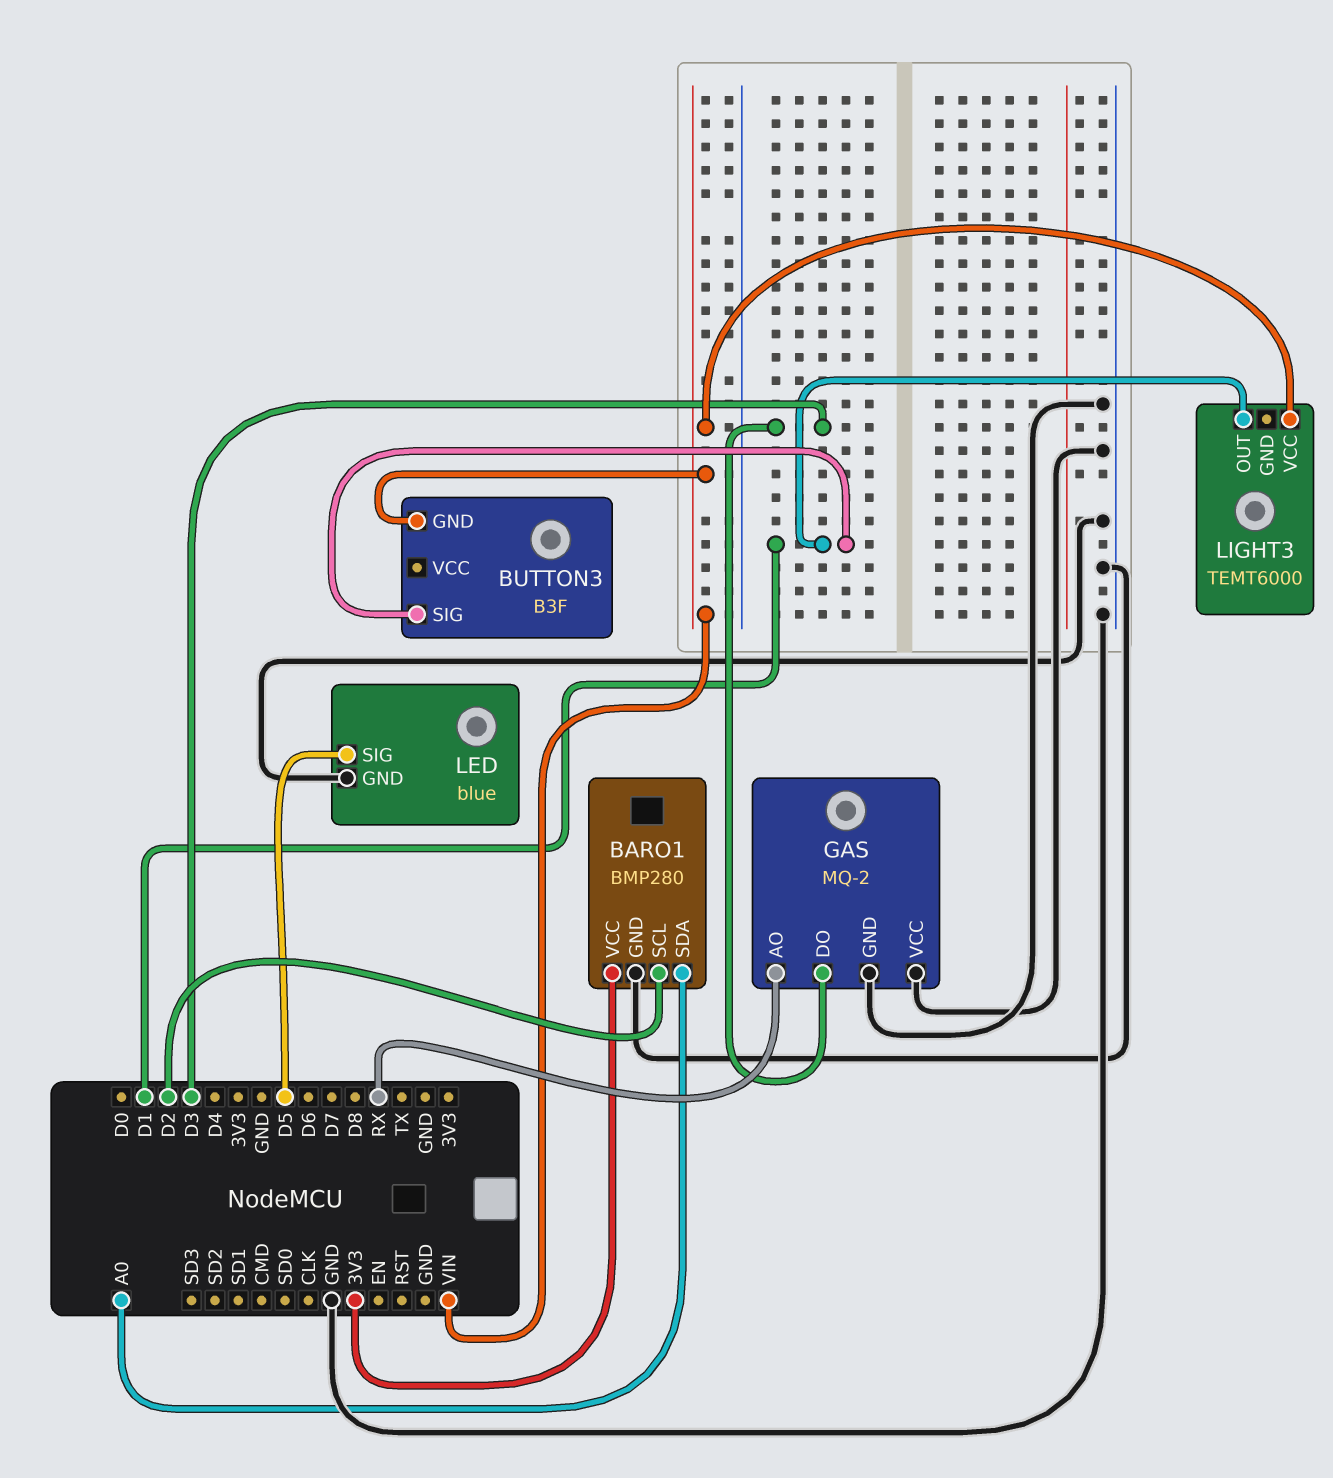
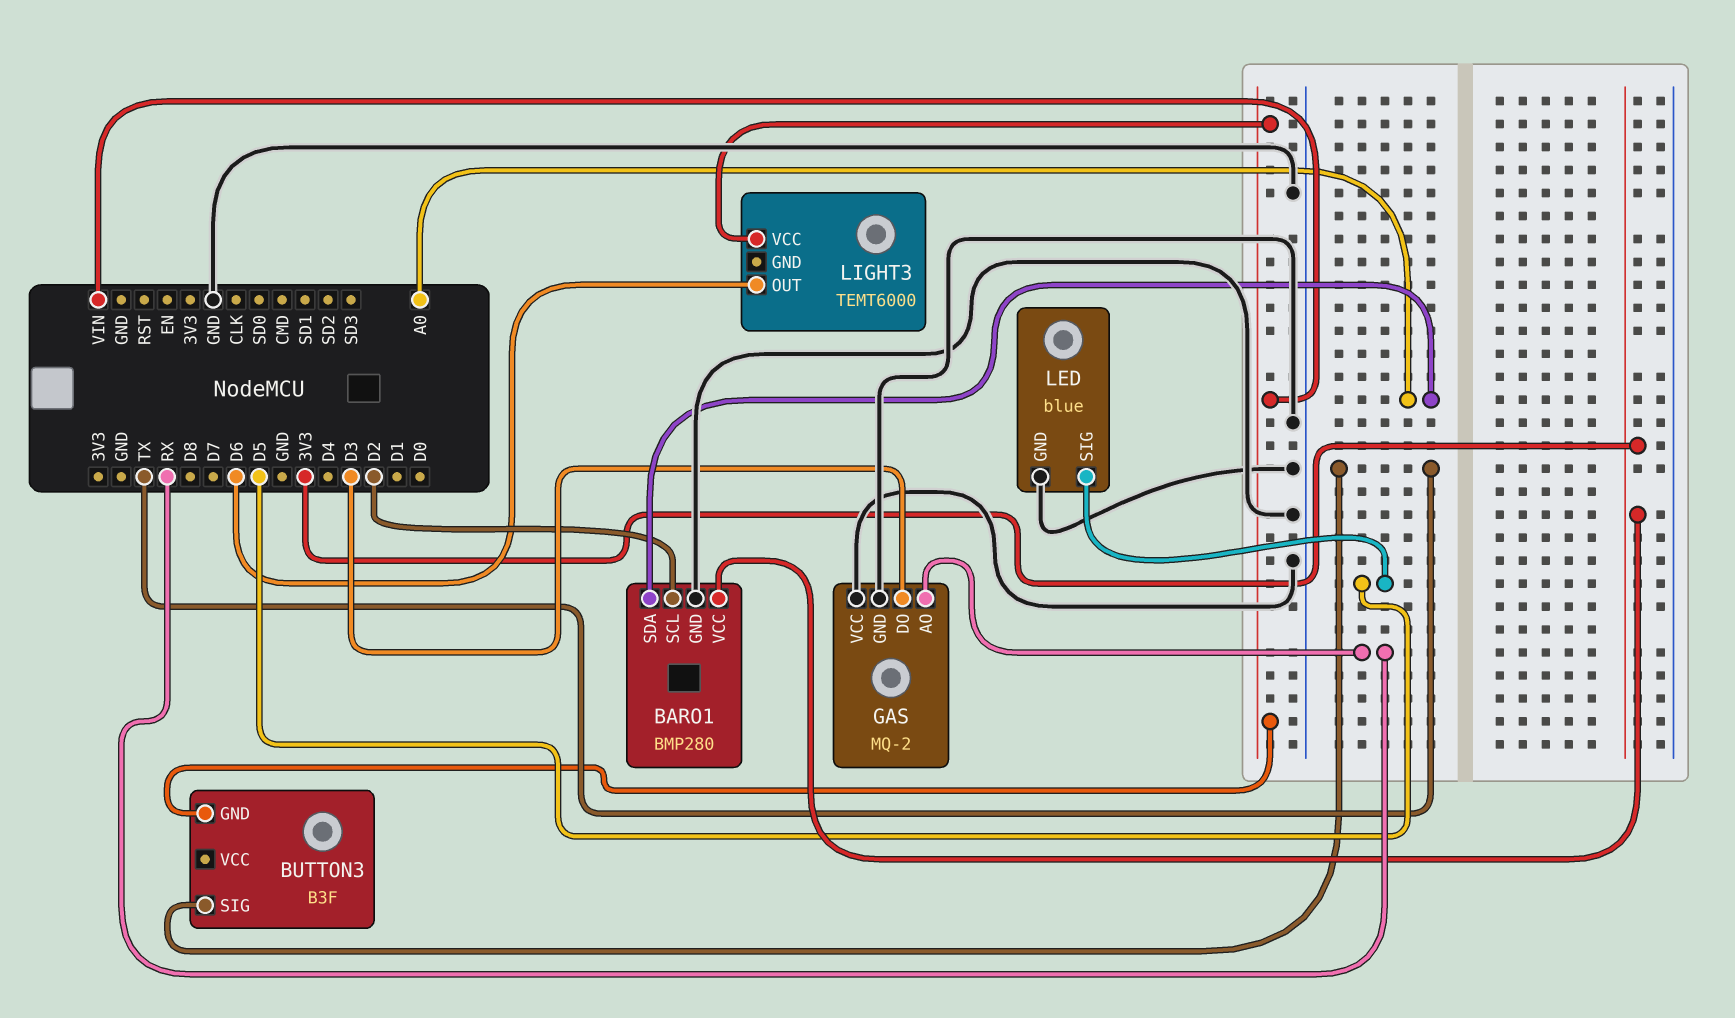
BUTTON3 pin SIG: D1 -> TX
LIGHT3 pin OUT: D1 -> D6

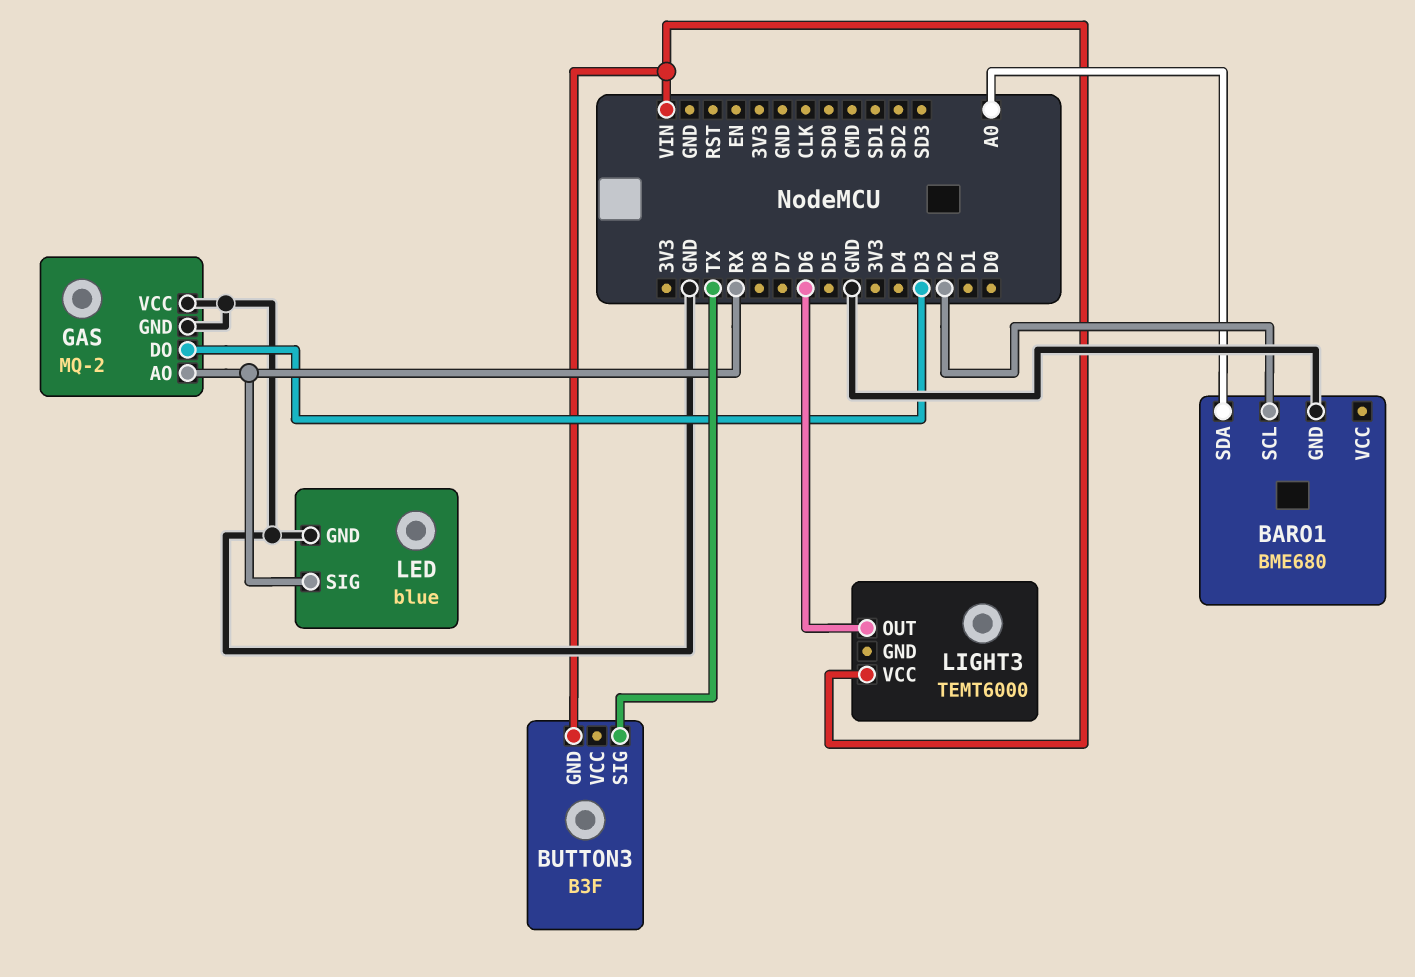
BARO1: BMP280 -> BME680
BARO1 pin VCC: 3V3 -> none
LED pin SIG: D5 -> RX

